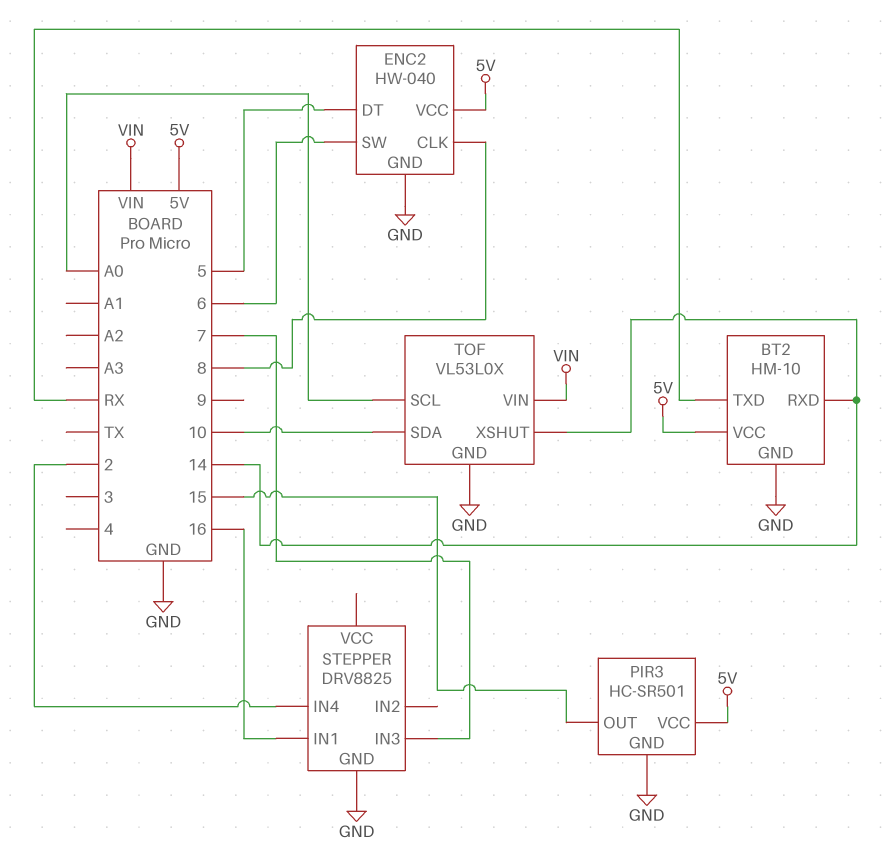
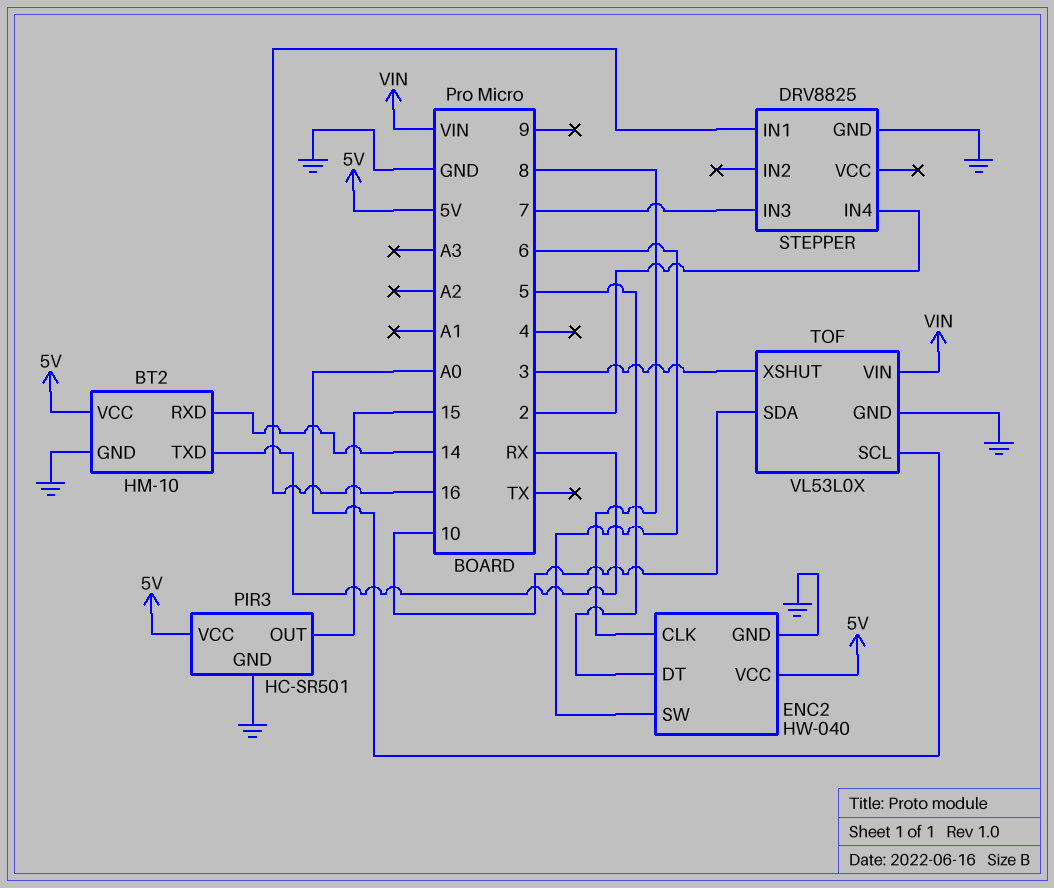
TOF pin XSHUT: 14 -> 3

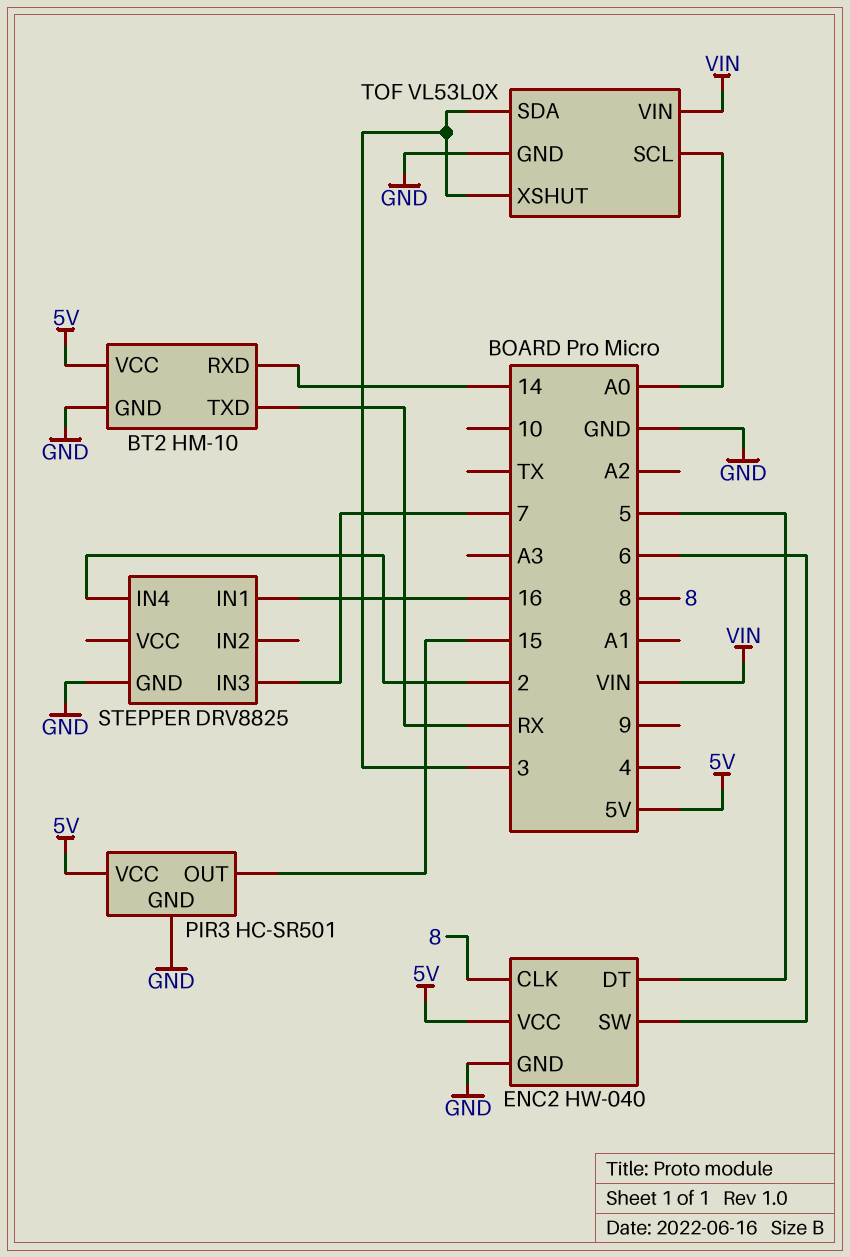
TOF pin SDA: 10 -> 3

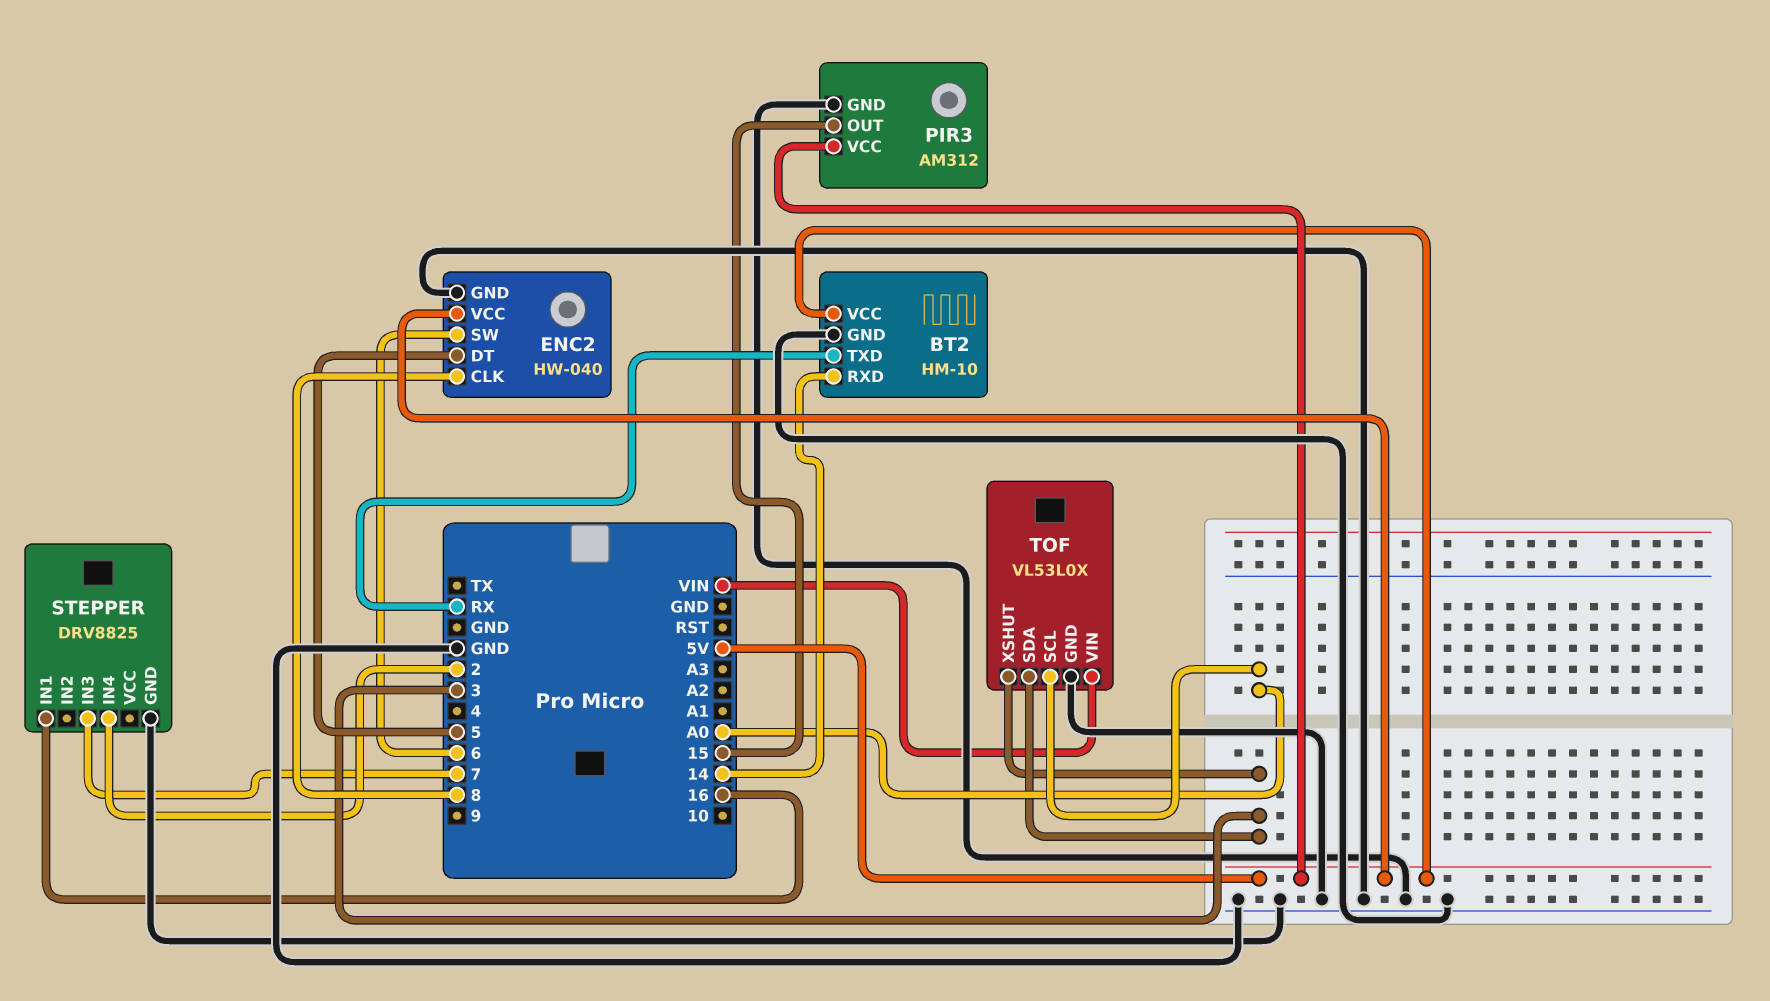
PIR3: HC-SR501 -> AM312

